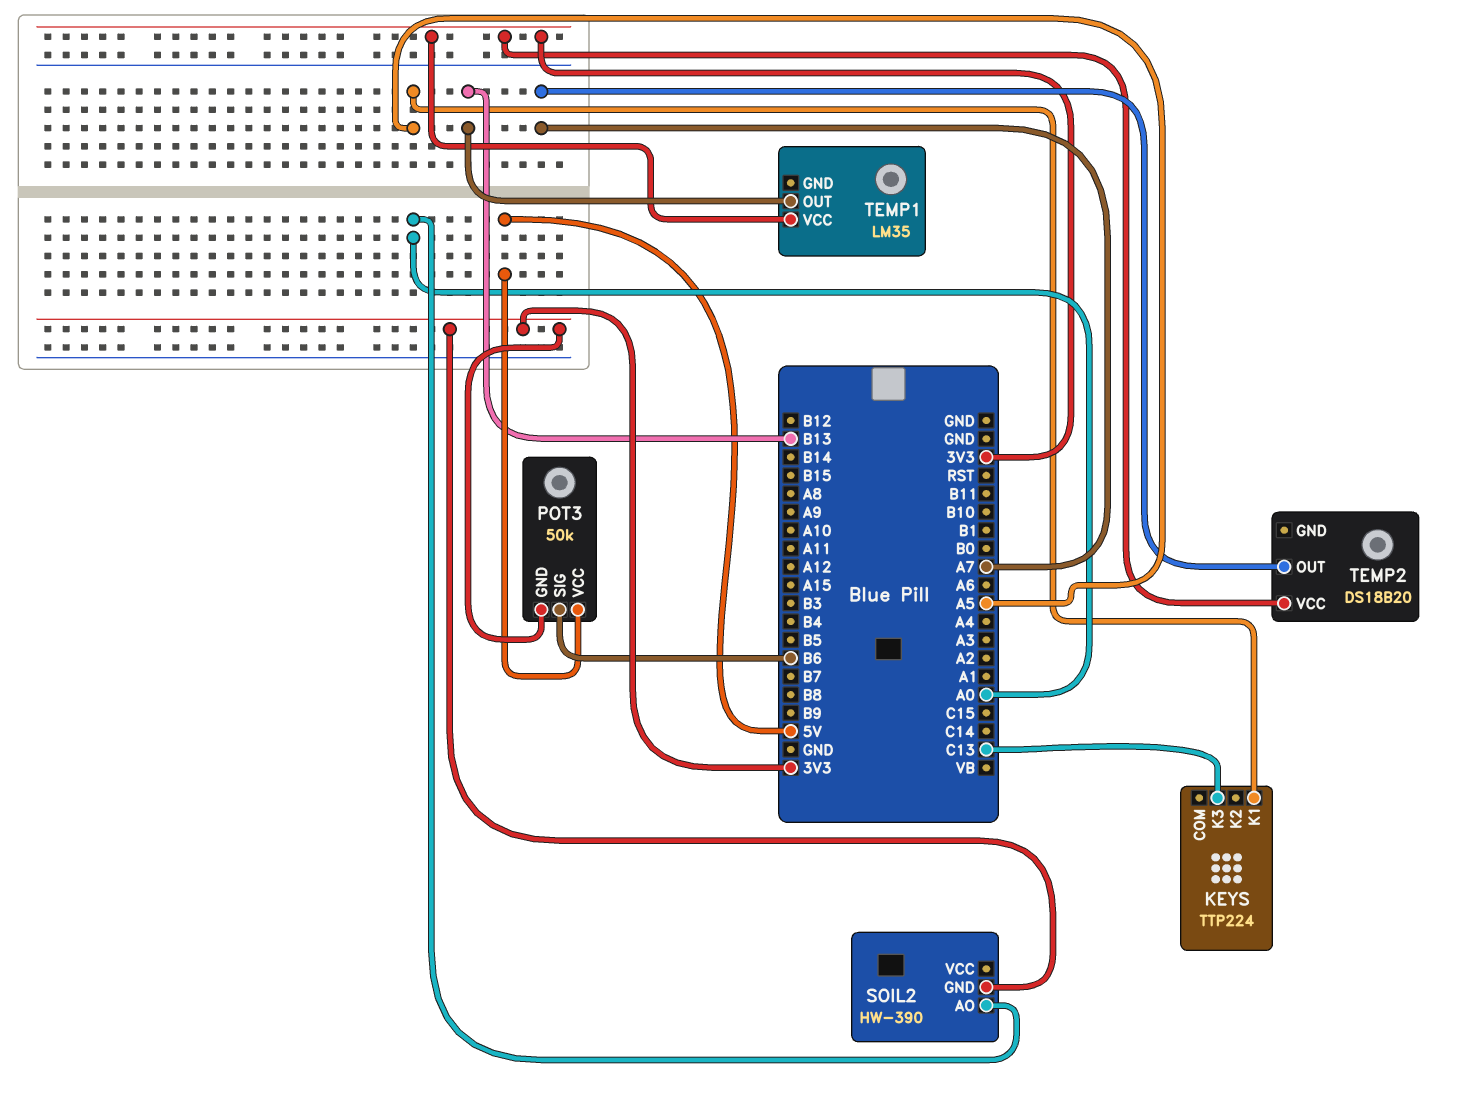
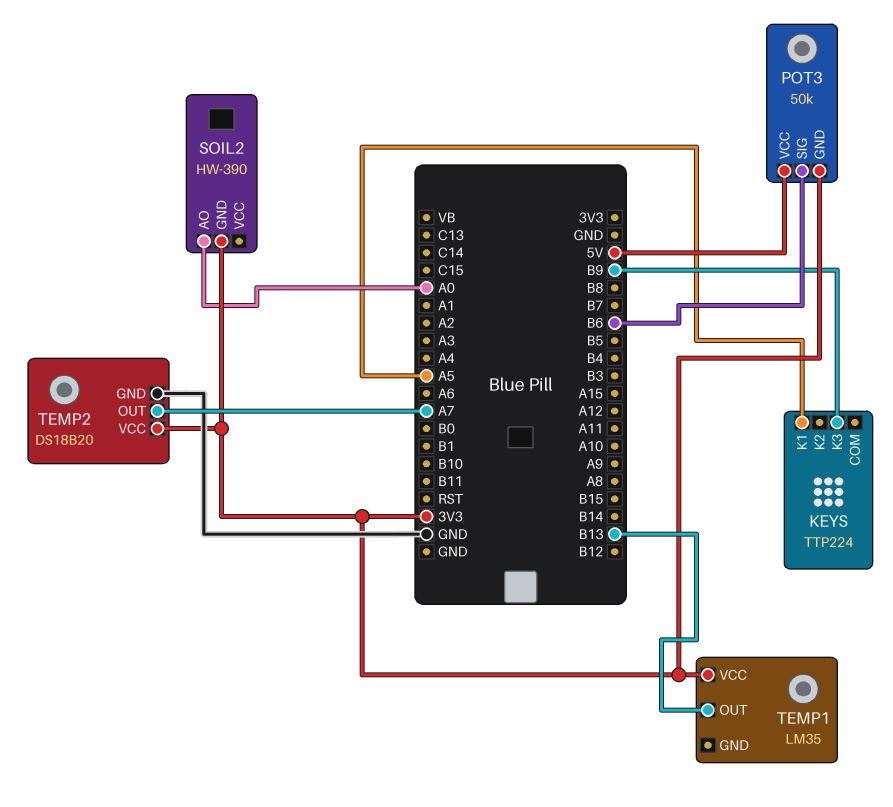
KEYS pin K3: C13 -> B9
TEMP2 pin GND: none -> GND

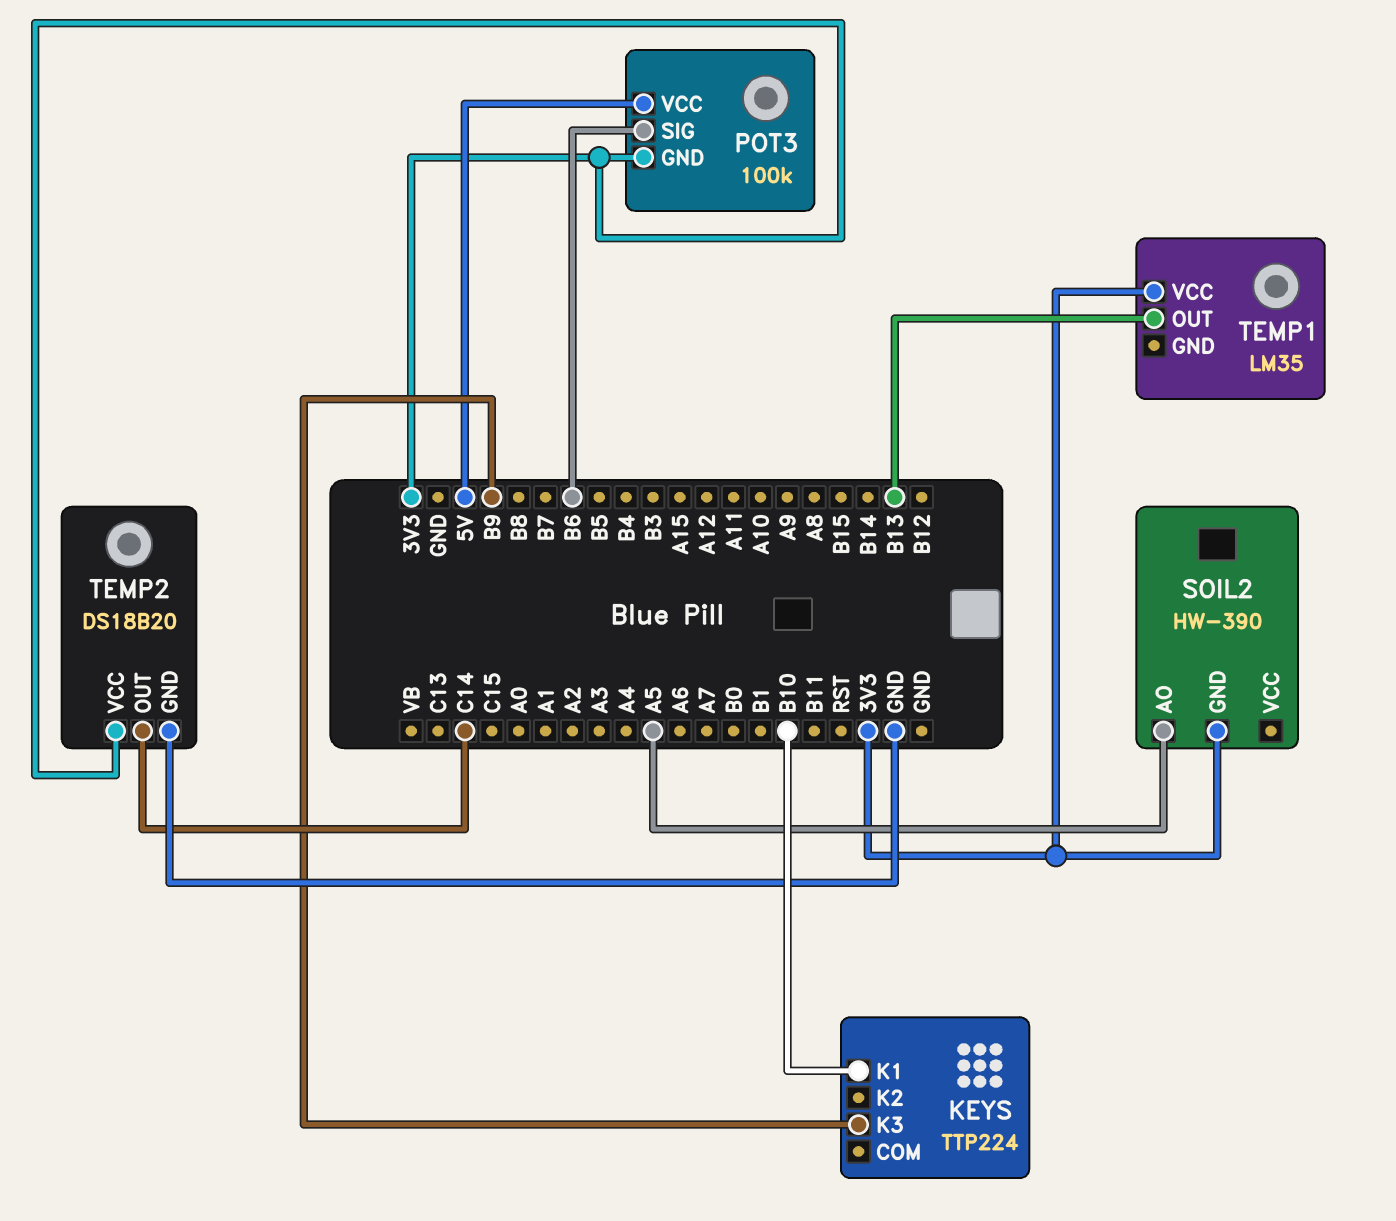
KEYS pin K1: A5 -> B10
POT3: 50k -> 100k
SOIL2 pin AO: A0 -> A5
TEMP2 pin OUT: A7 -> C14

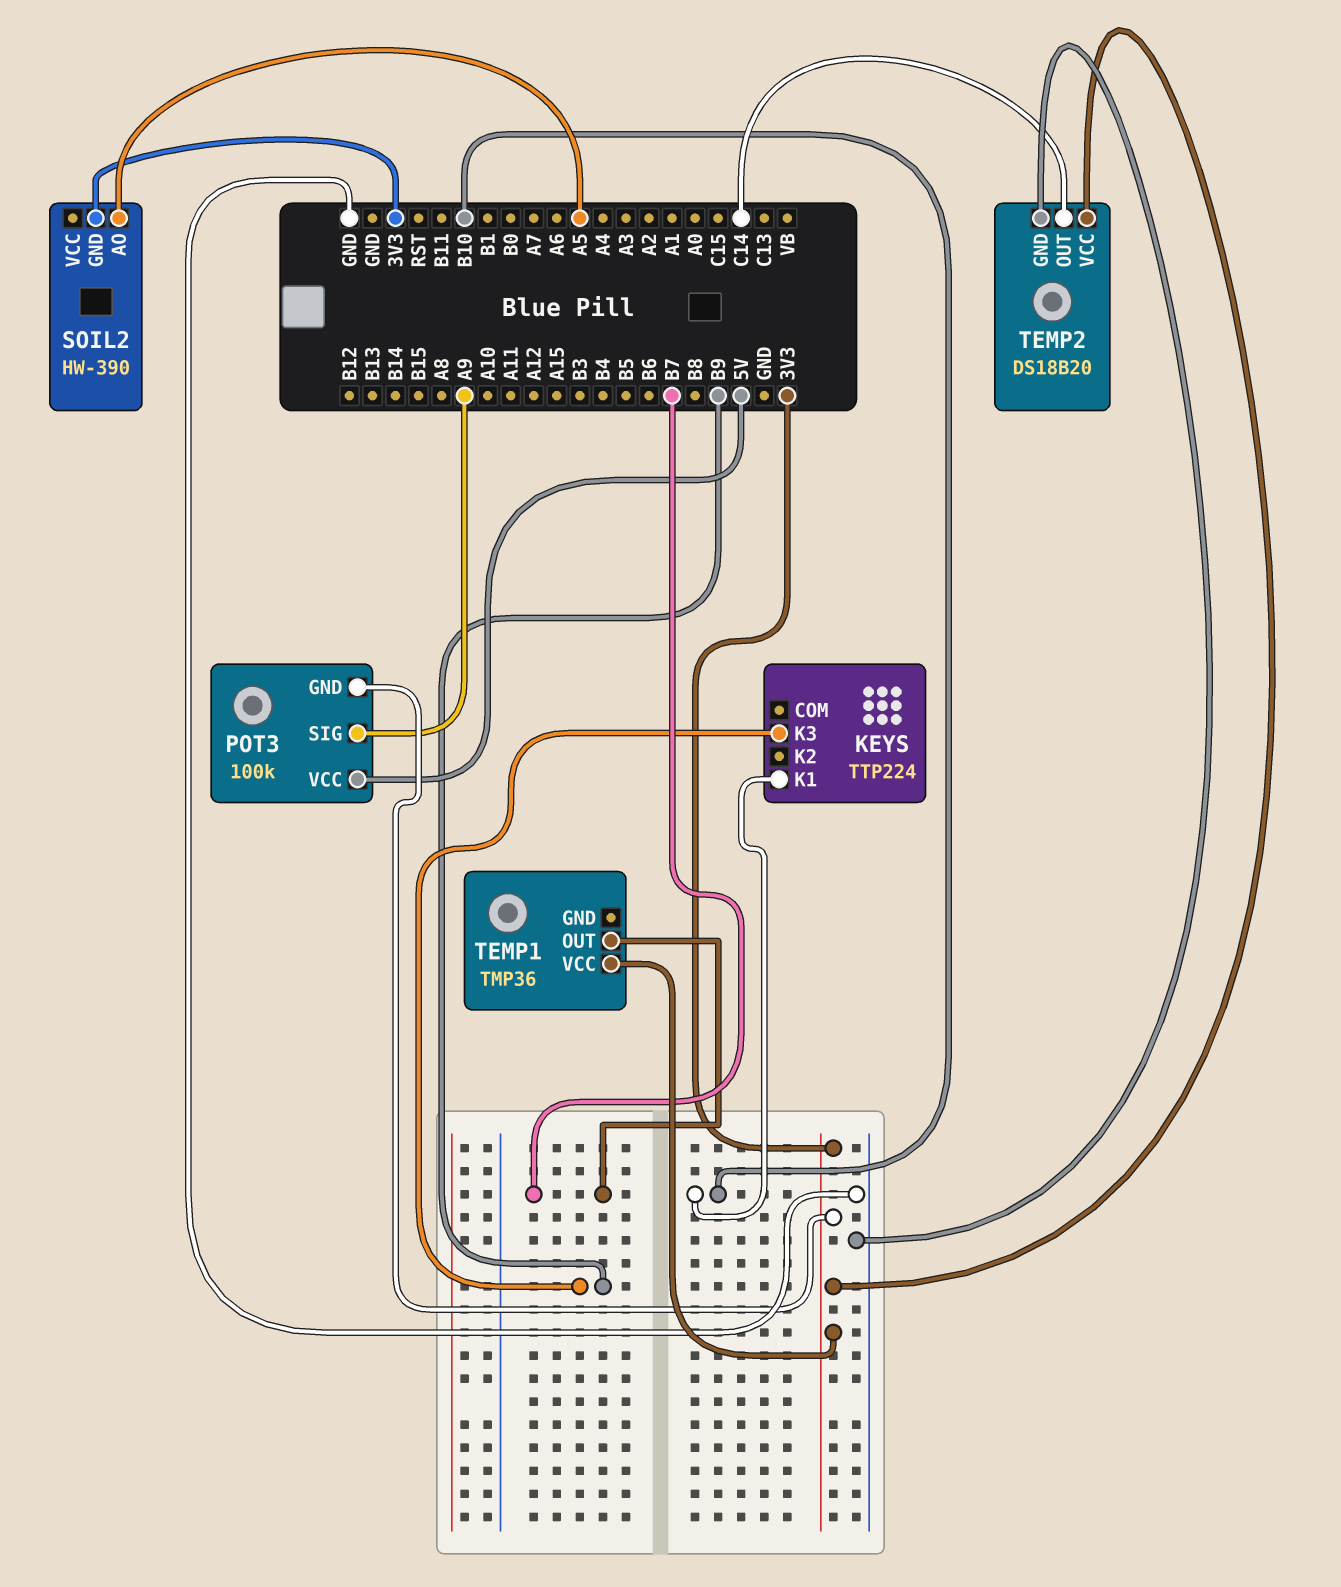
POT3 pin SIG: B6 -> A9
TEMP1: LM35 -> TMP36
TEMP1 pin OUT: B13 -> B7

